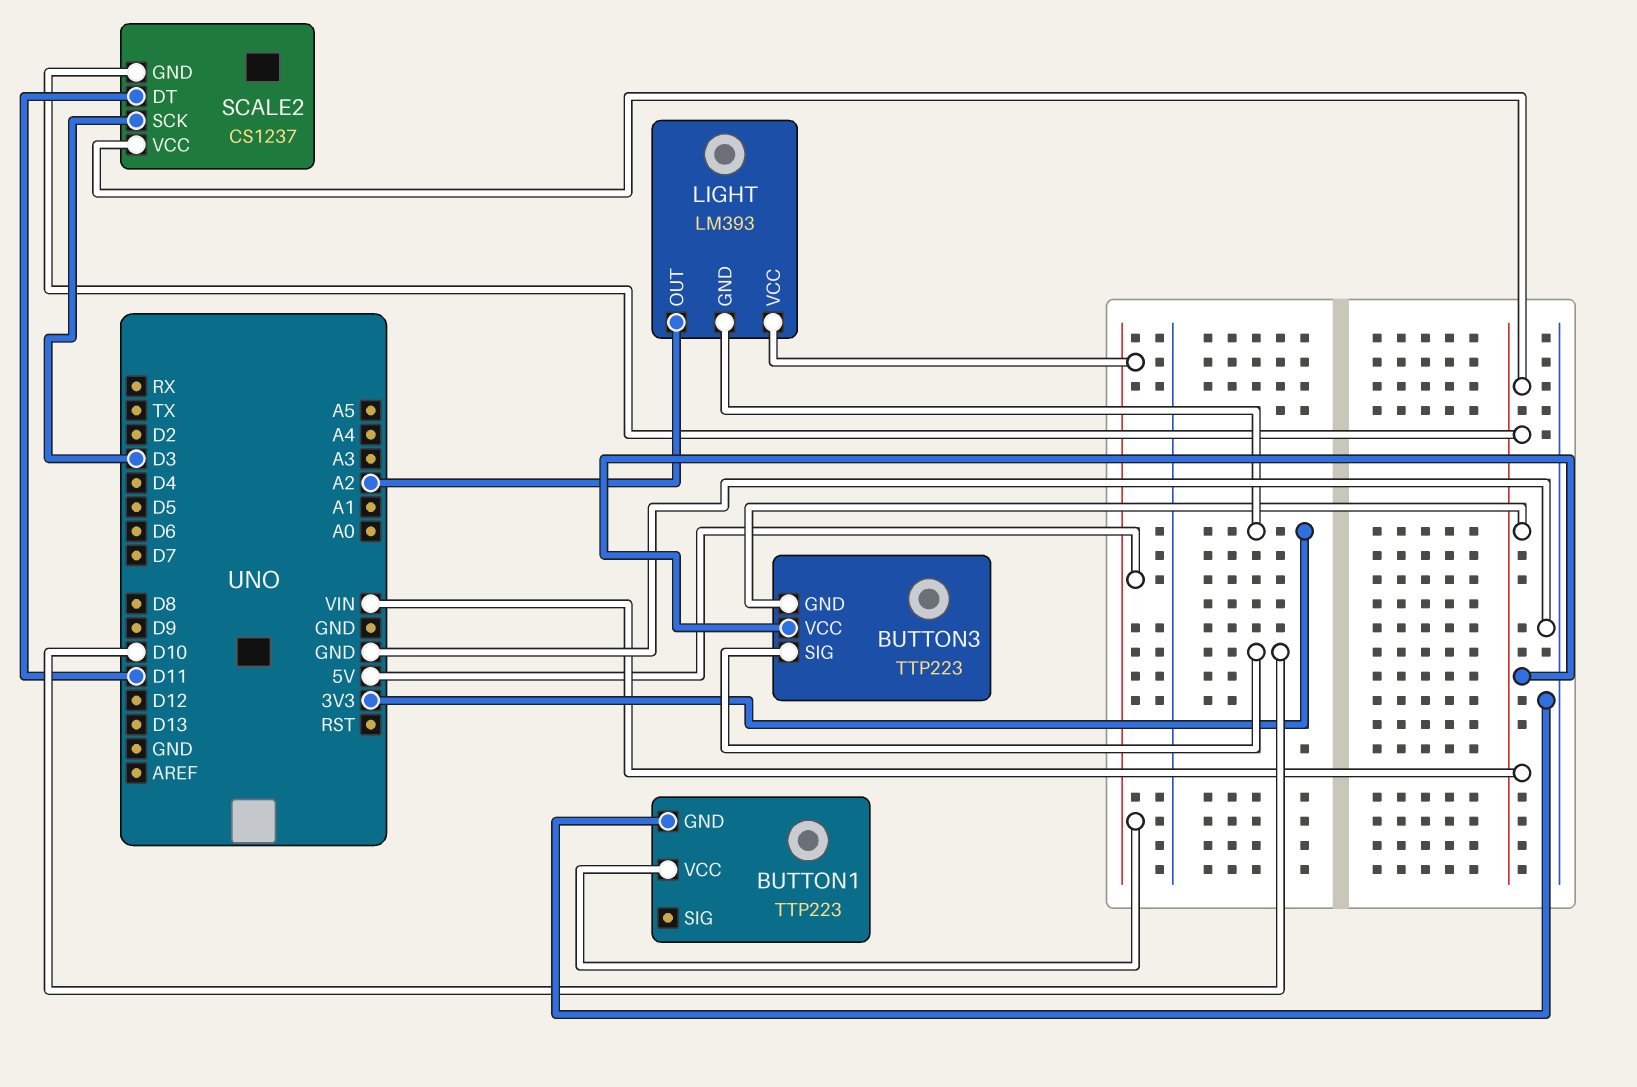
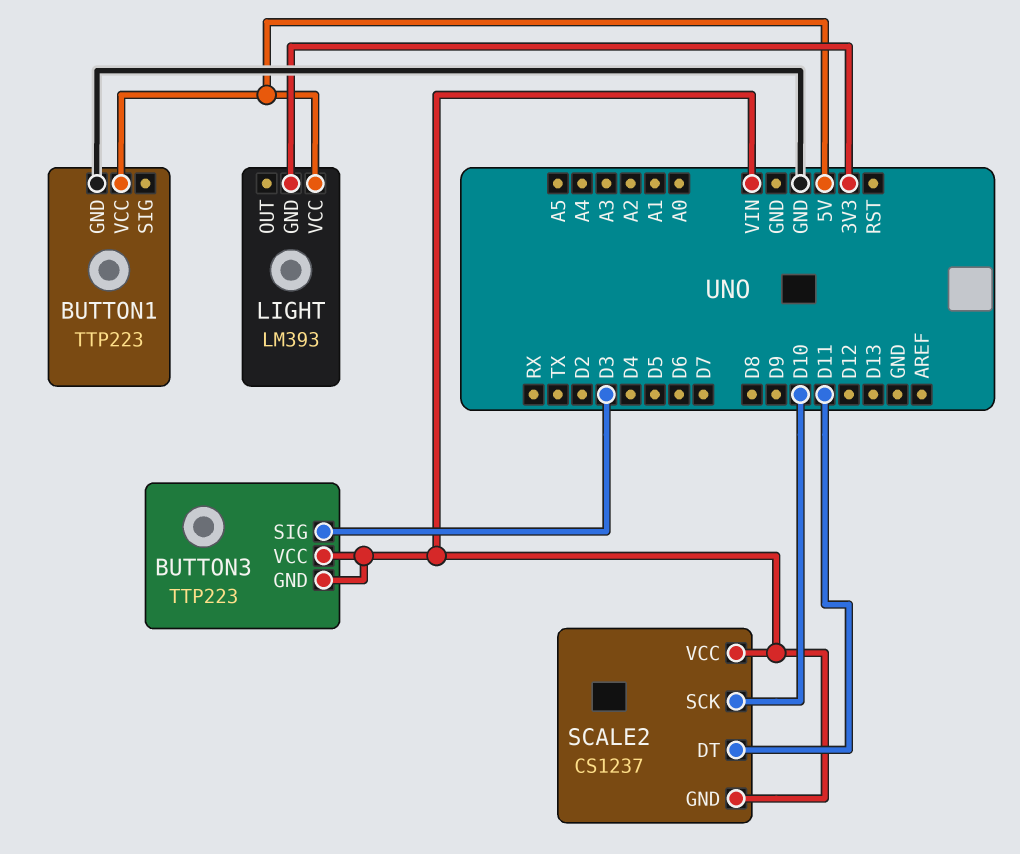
BUTTON3 pin SIG: D10 -> D3
LIGHT pin OUT: A2 -> none
SCALE2 pin SCK: D3 -> D10

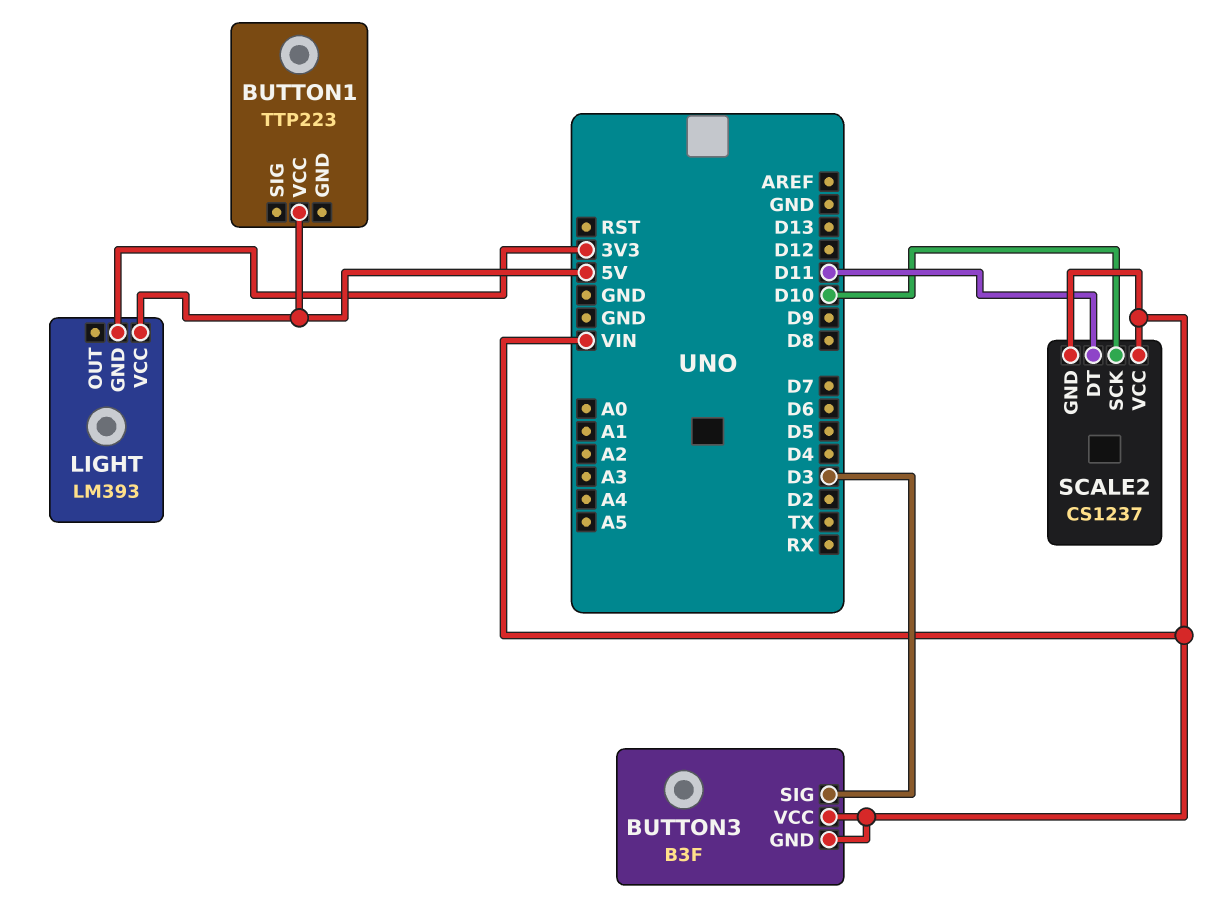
BUTTON1 pin GND: GND -> none
BUTTON3: TTP223 -> B3F

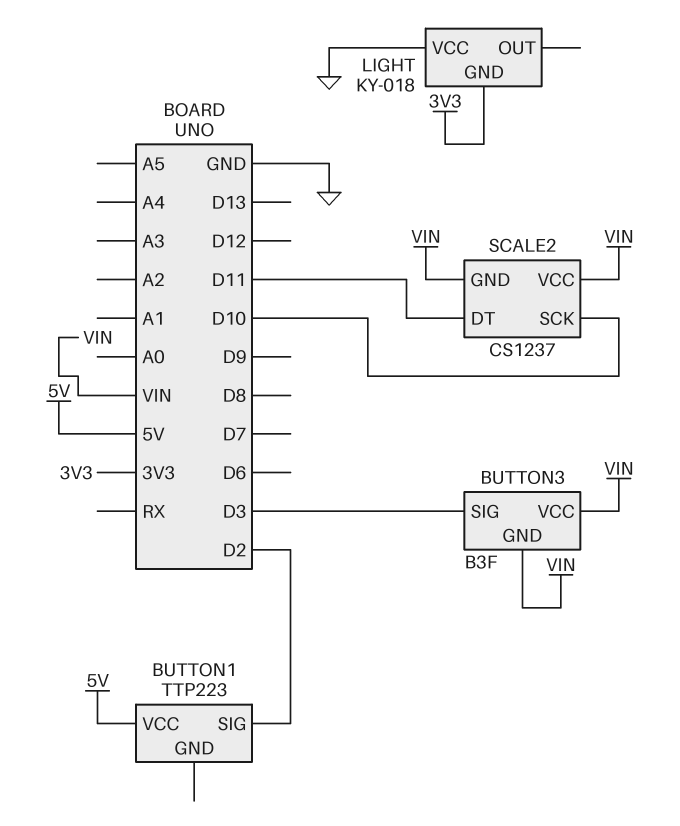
BUTTON1 pin SIG: none -> D2
LIGHT: LM393 -> KY-018
LIGHT pin VCC: 5V -> GND

